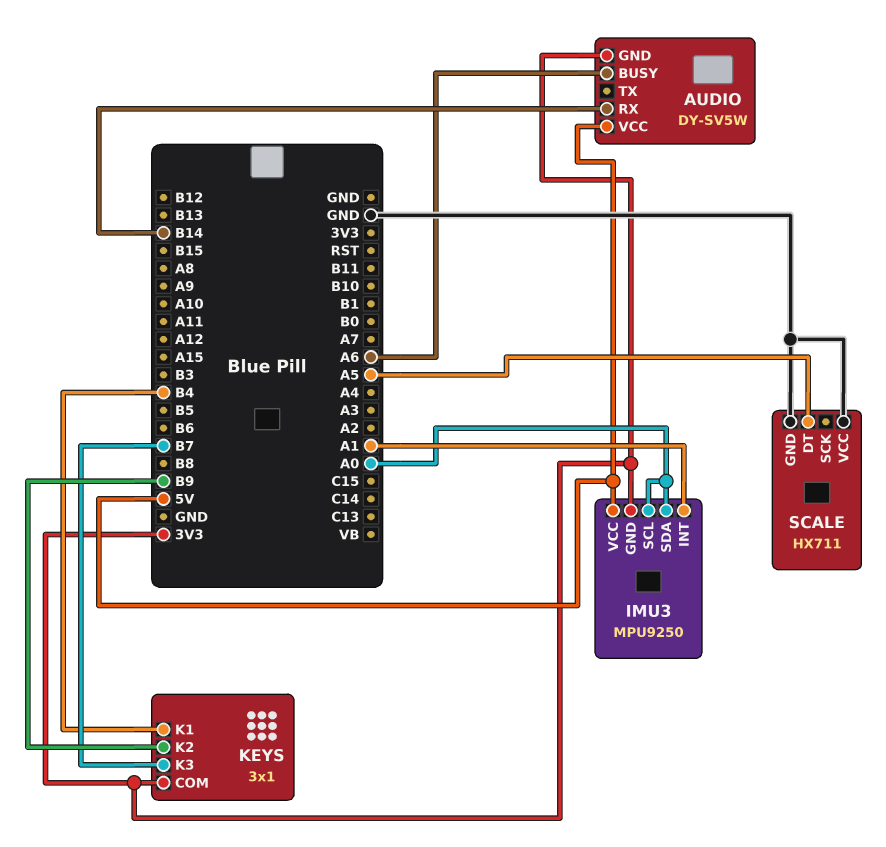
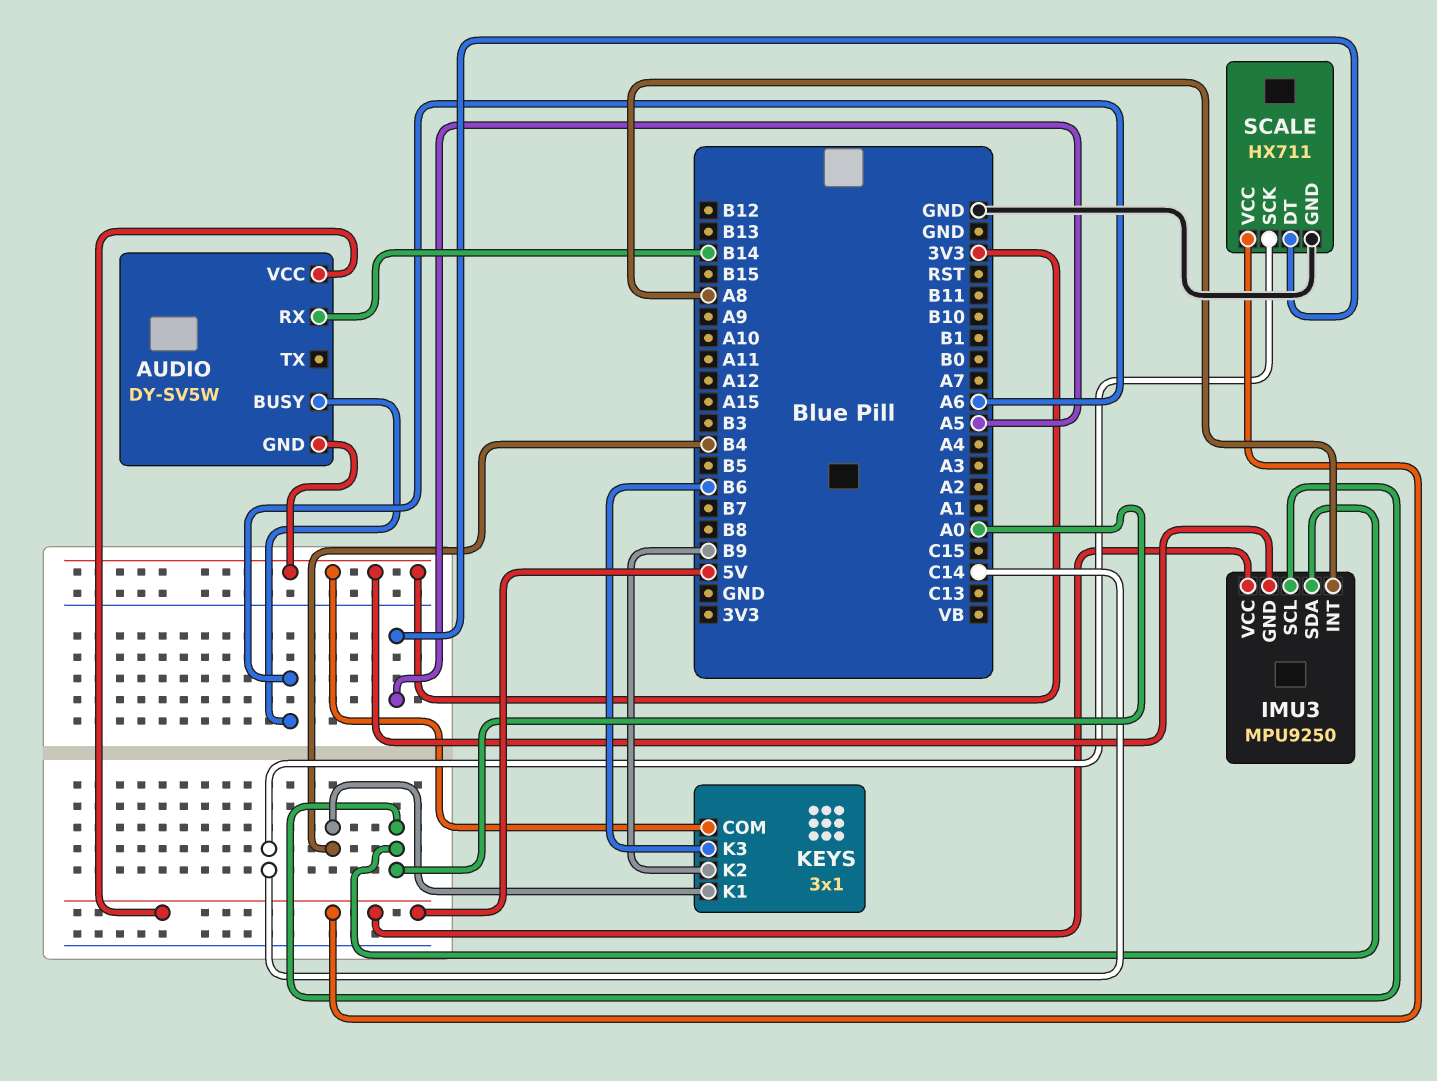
IMU3 pin INT: A1 -> A8
KEYS pin K3: B7 -> B6
SCALE pin SCK: none -> C14
SCALE pin VCC: GND -> 5V

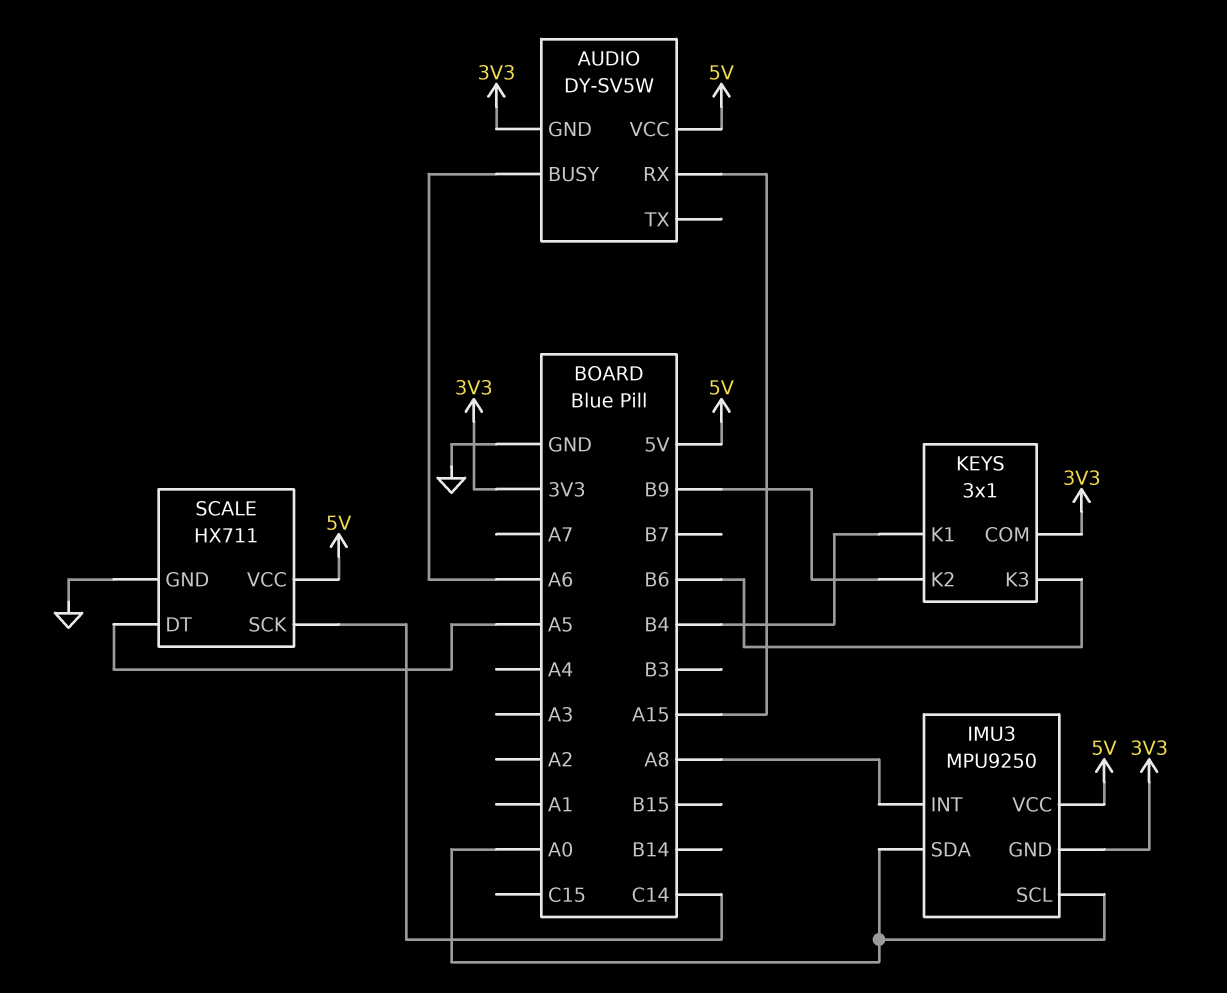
AUDIO pin RX: B14 -> A15

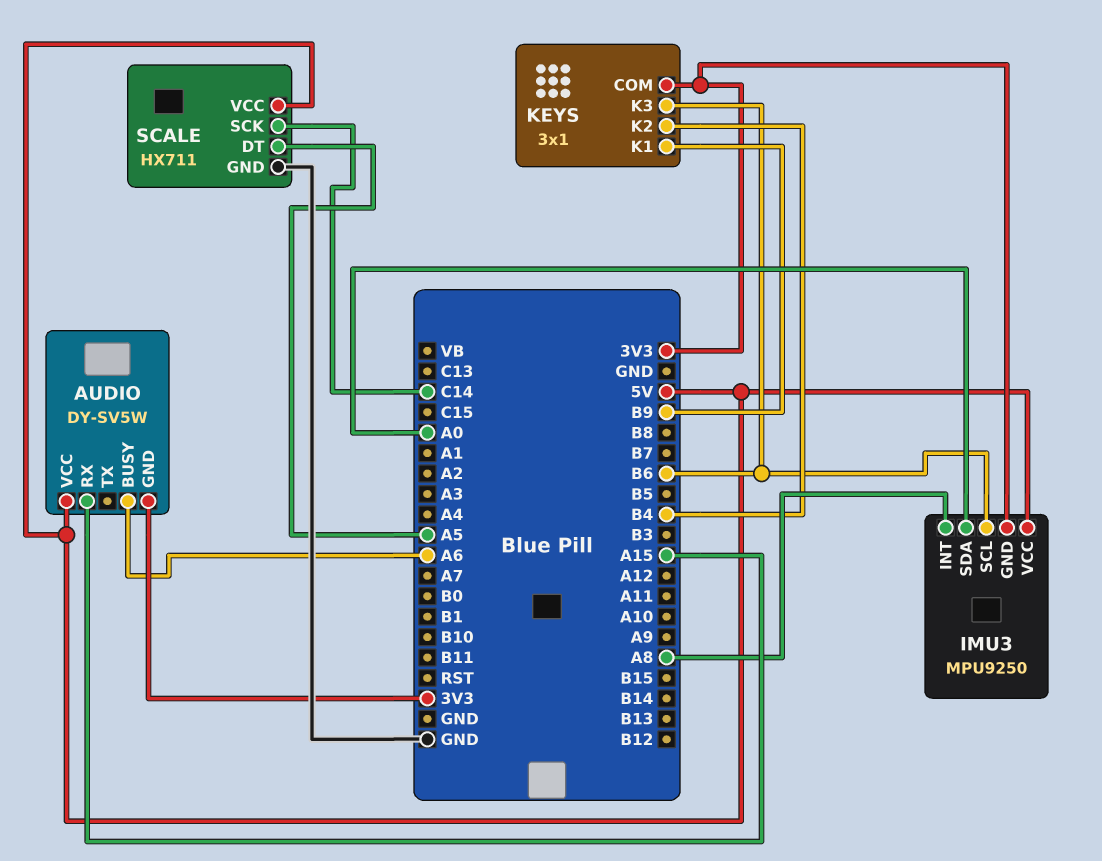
IMU3 pin SCL: A0 -> B6
KEYS pin K1: B4 -> B9
KEYS pin K2: B9 -> B4

